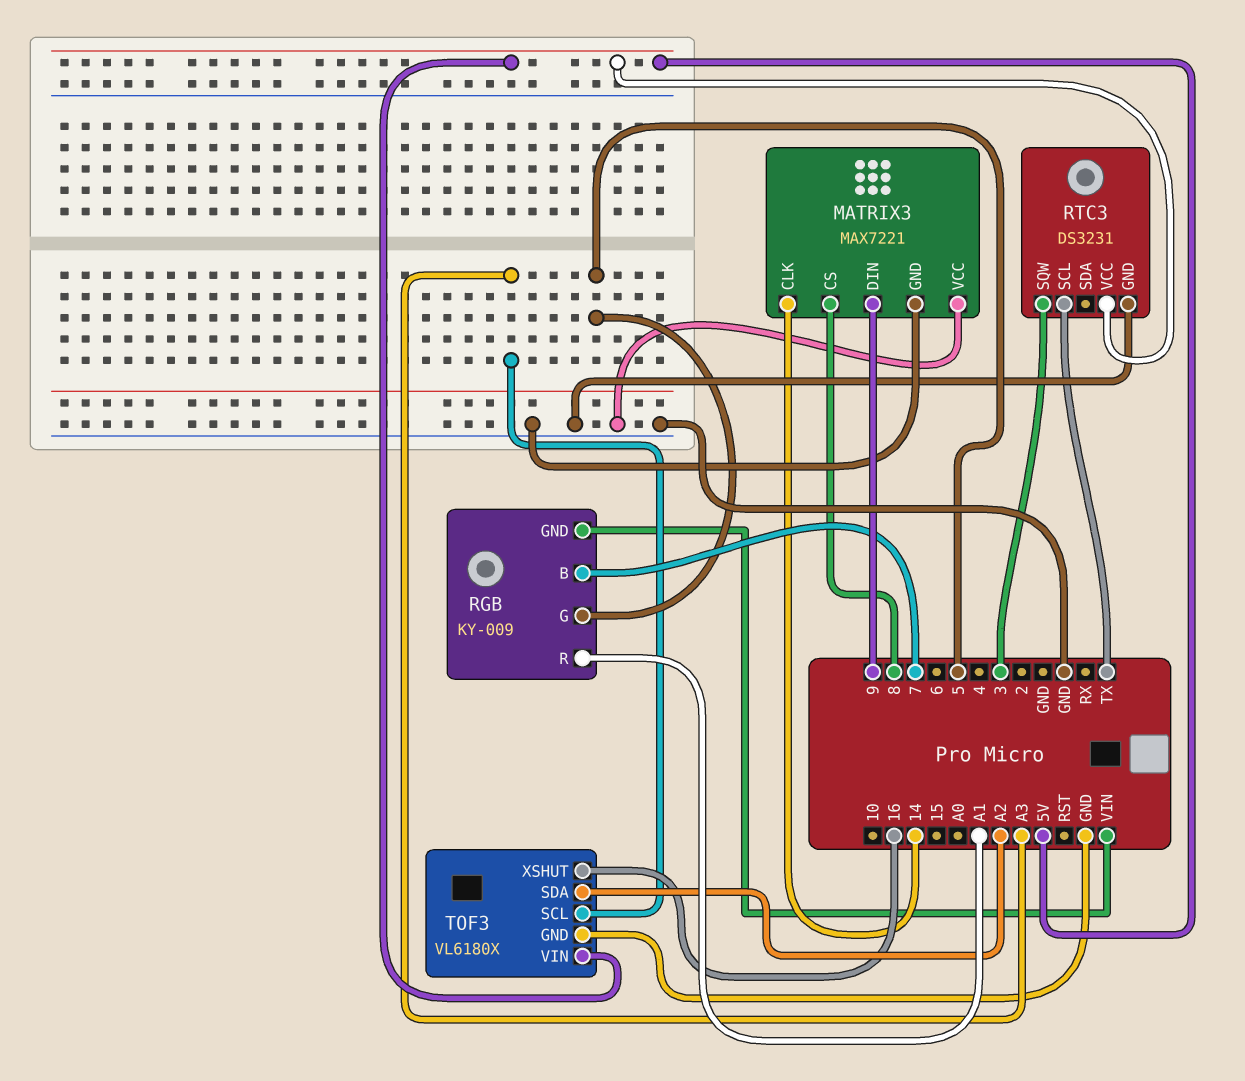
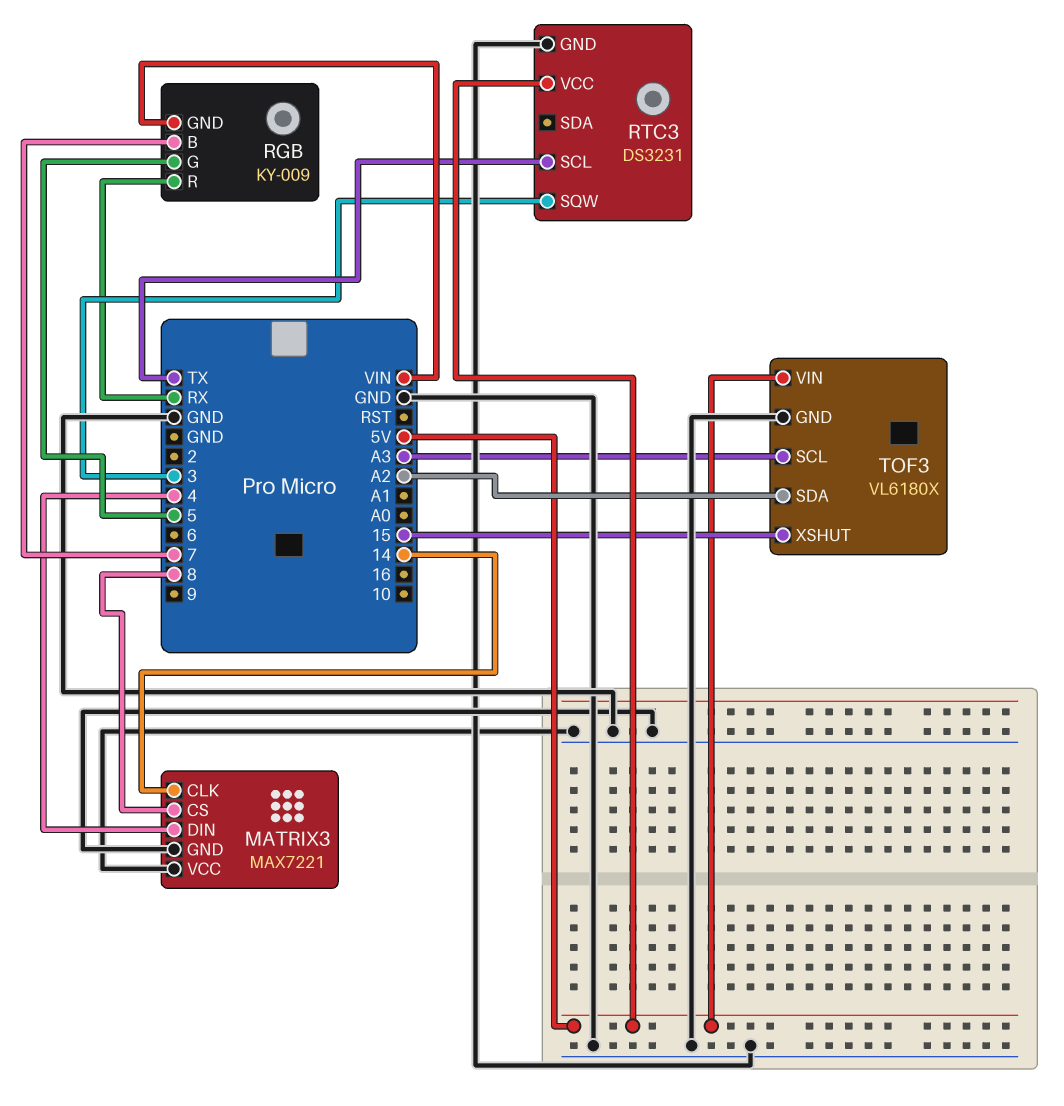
MATRIX3 pin DIN: 9 -> 4
RGB pin R: A1 -> RX
TOF3 pin XSHUT: 16 -> 15

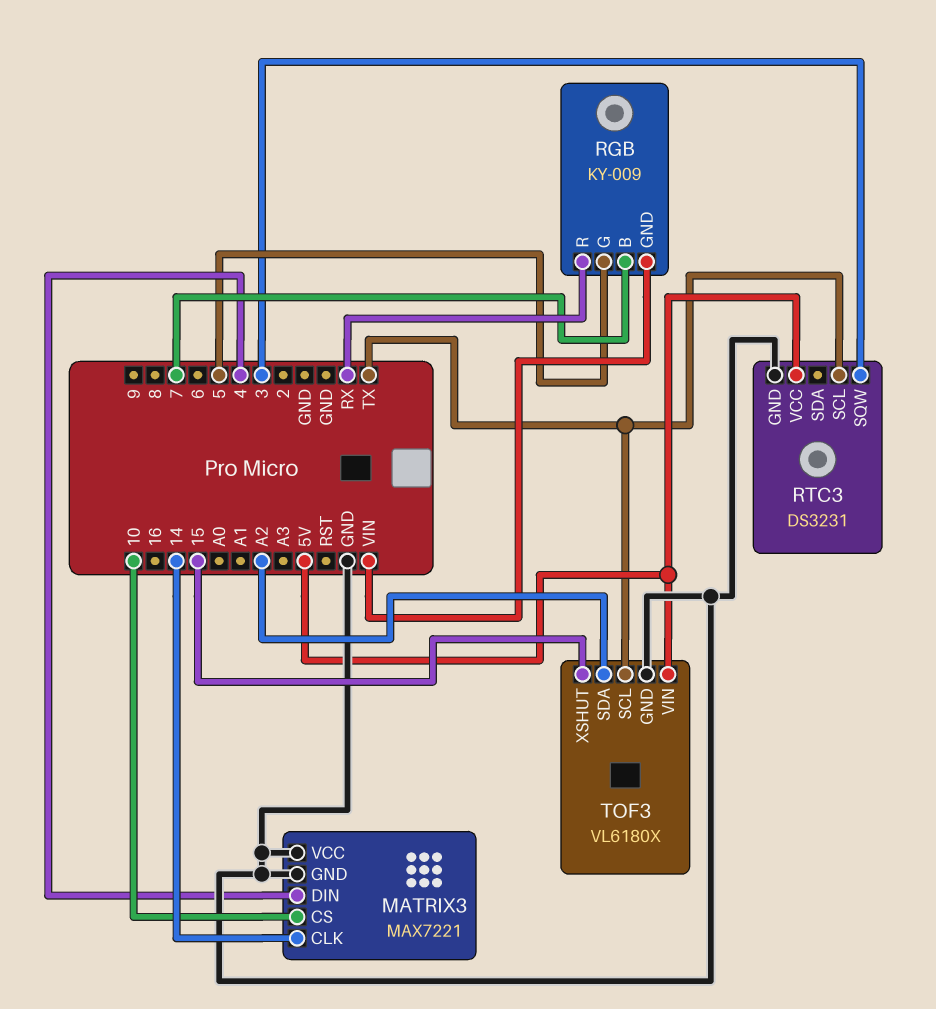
MATRIX3 pin CS: 8 -> 10
TOF3 pin SCL: A3 -> TX

